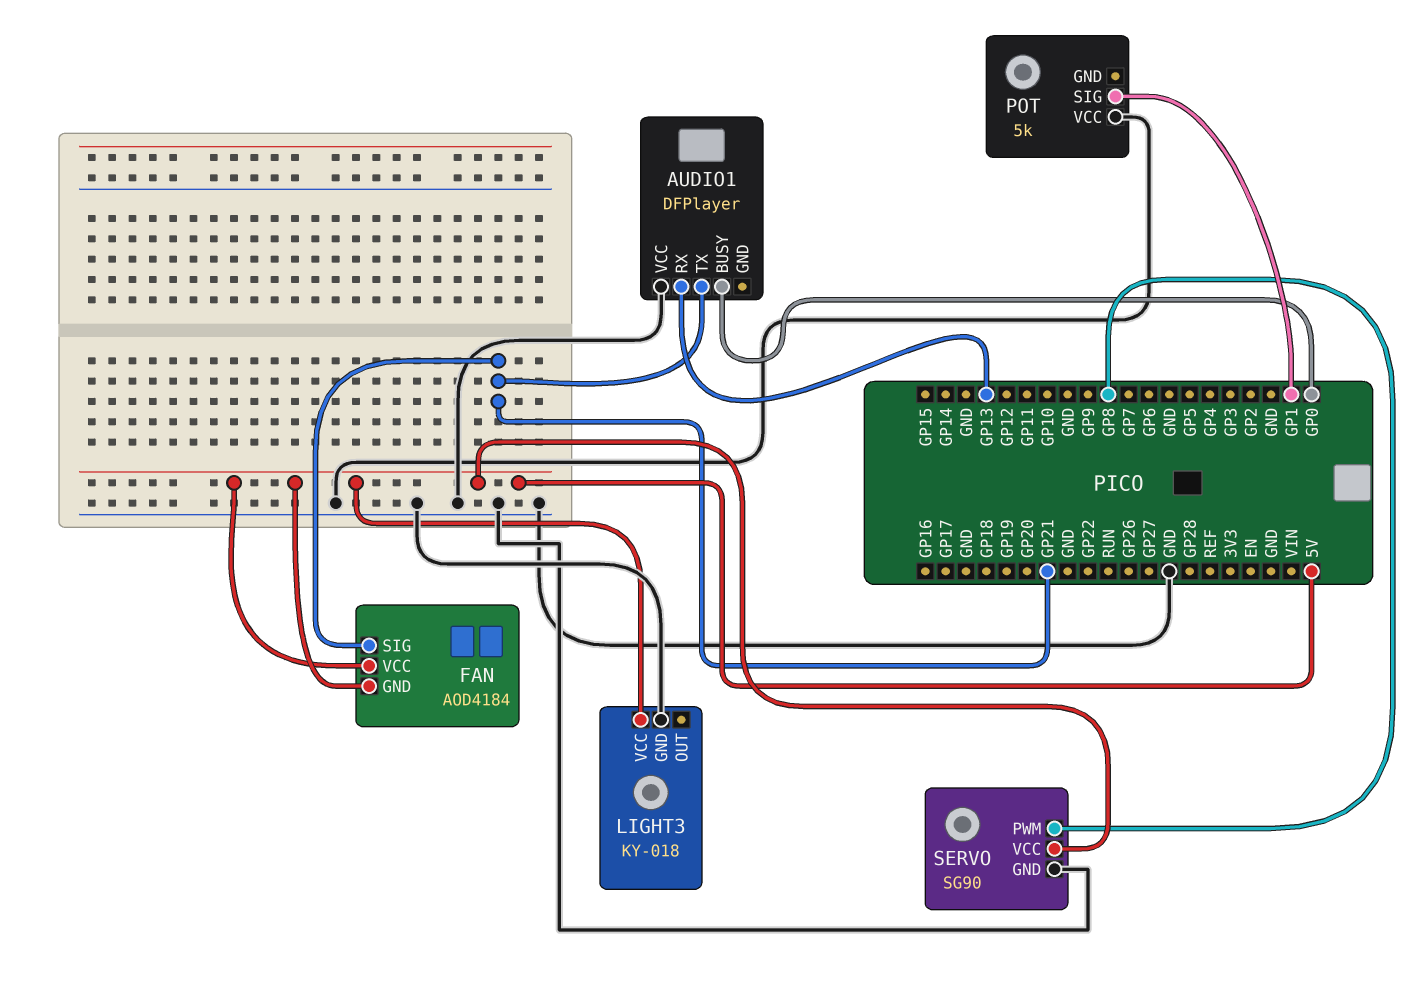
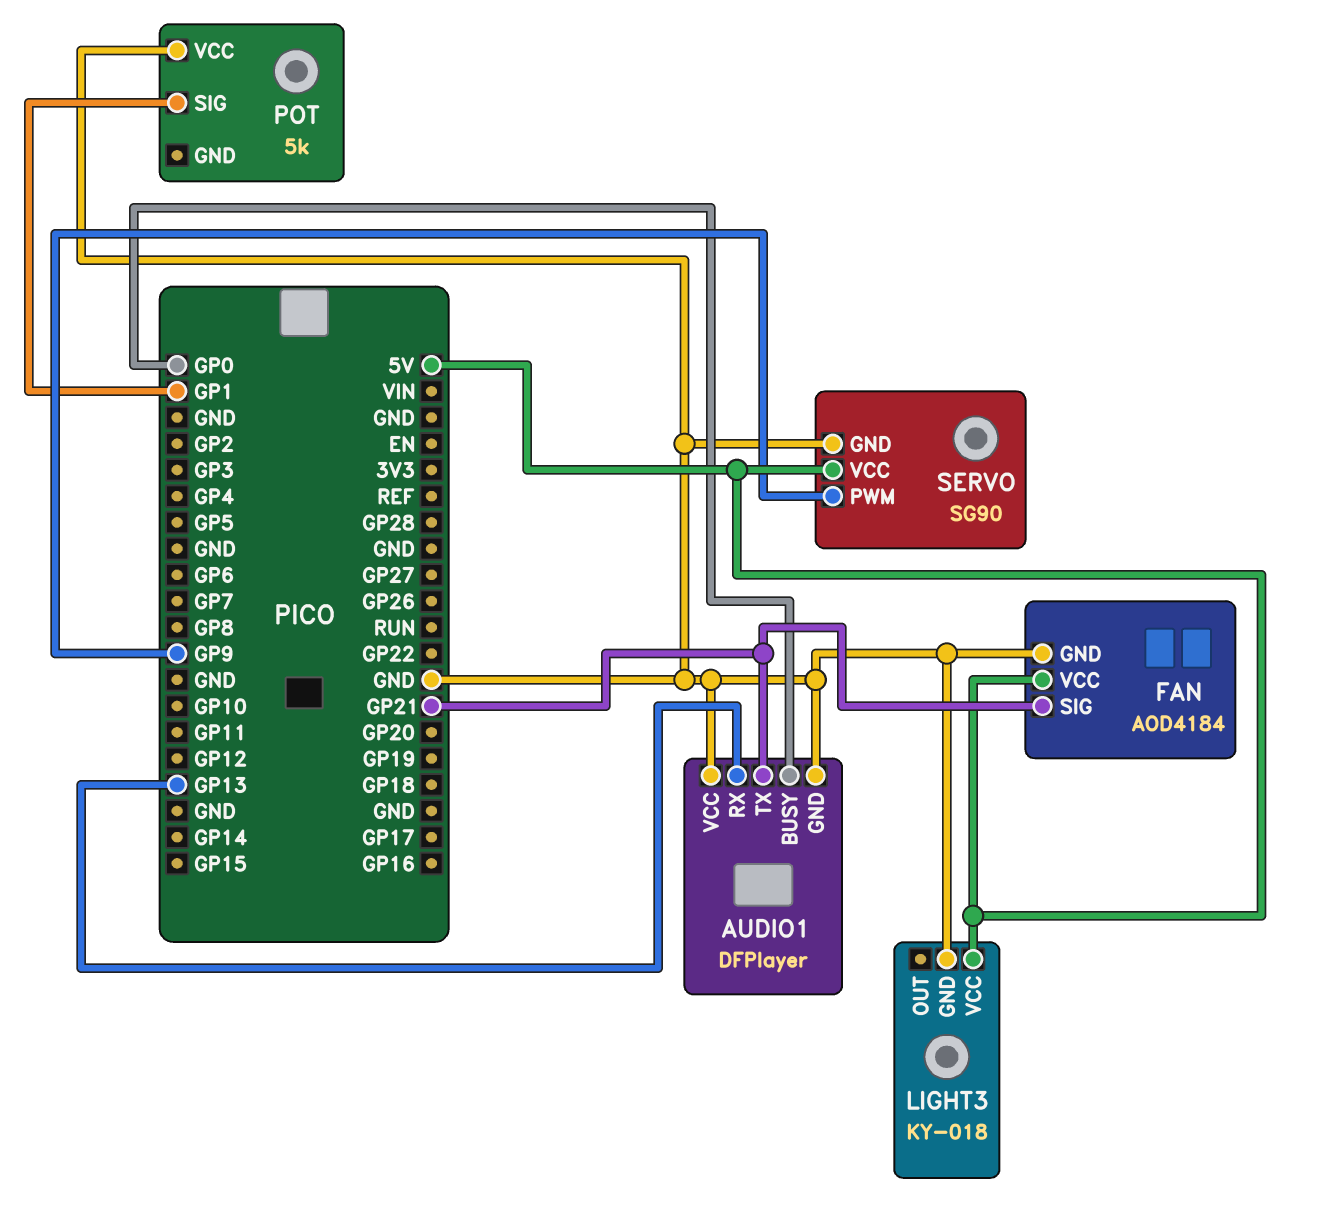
AUDIO1 pin GND: none -> GND
FAN pin GND: 5V -> GND
SERVO pin PWM: GP8 -> GP9

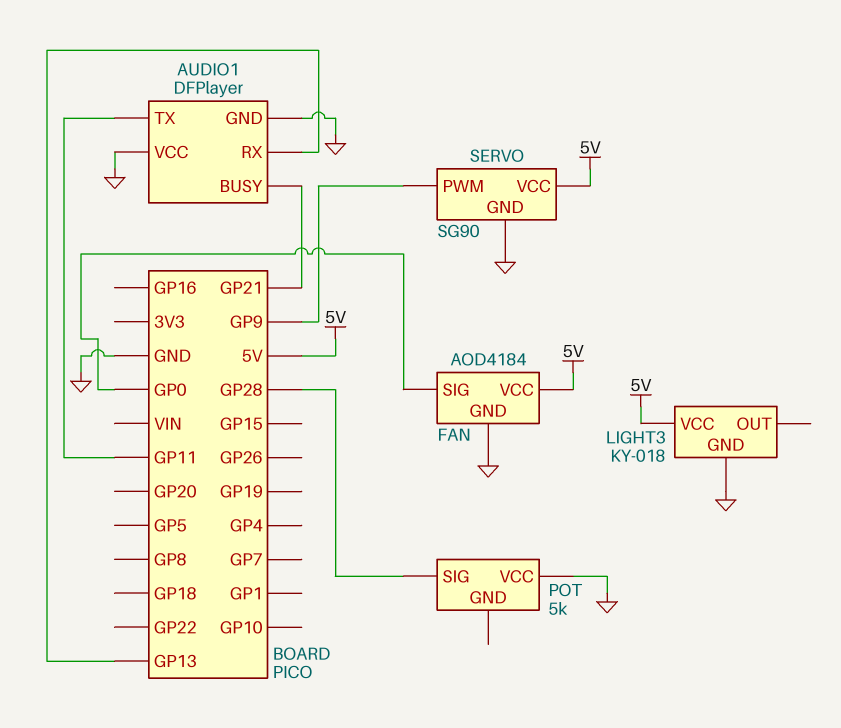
AUDIO1 pin BUSY: GP0 -> GP21
AUDIO1 pin TX: GP21 -> GP11
FAN pin SIG: GP21 -> GP0
POT pin SIG: GP1 -> GP28

